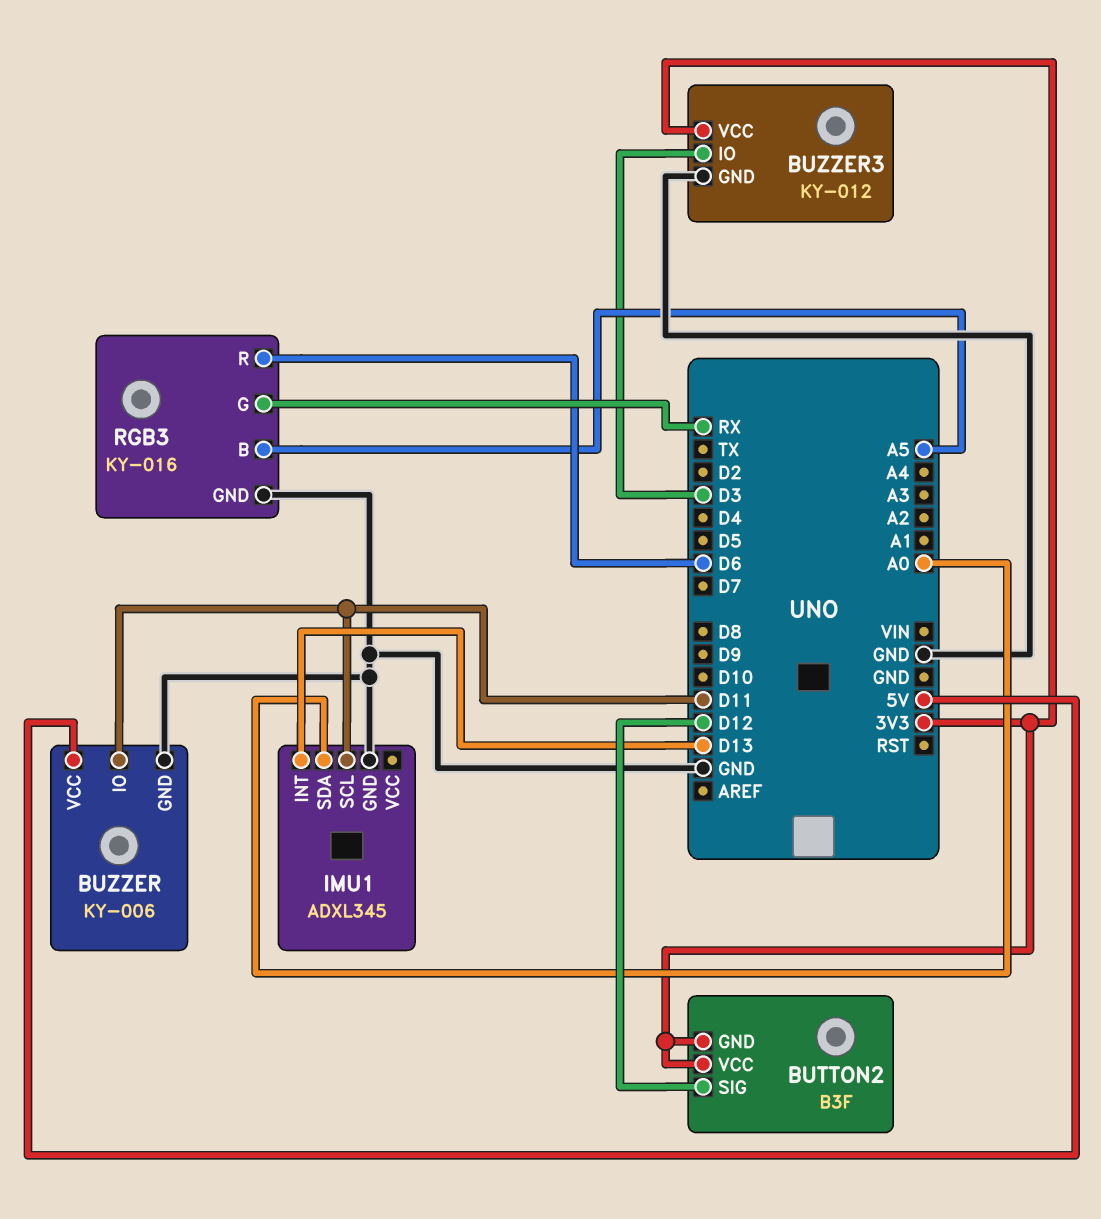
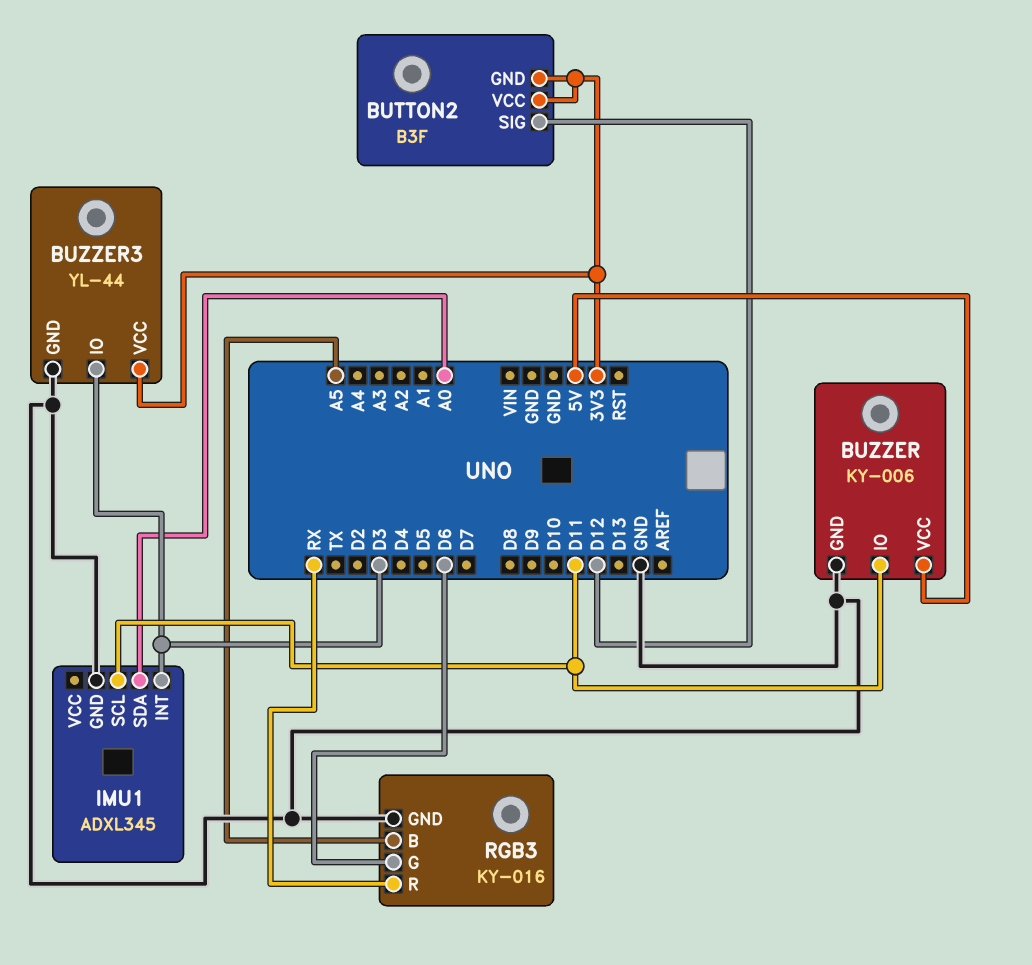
BUZZER3: KY-012 -> YL-44
IMU1 pin INT: D13 -> D3
RGB3 pin G: RX -> D6
RGB3 pin R: D6 -> RX

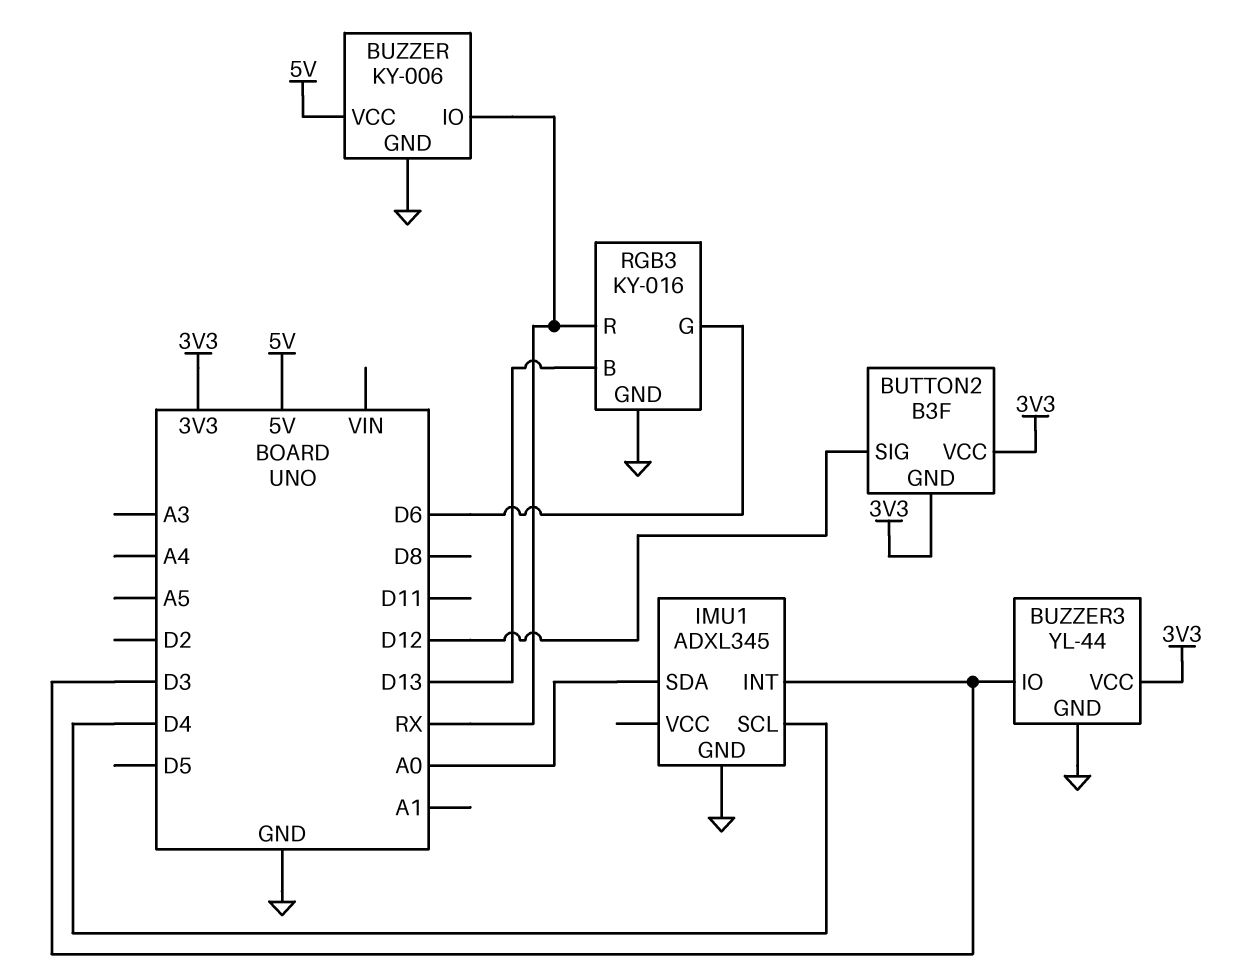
BUZZER pin IO: D11 -> RX
IMU1 pin SCL: D11 -> D4
RGB3 pin B: A5 -> D13

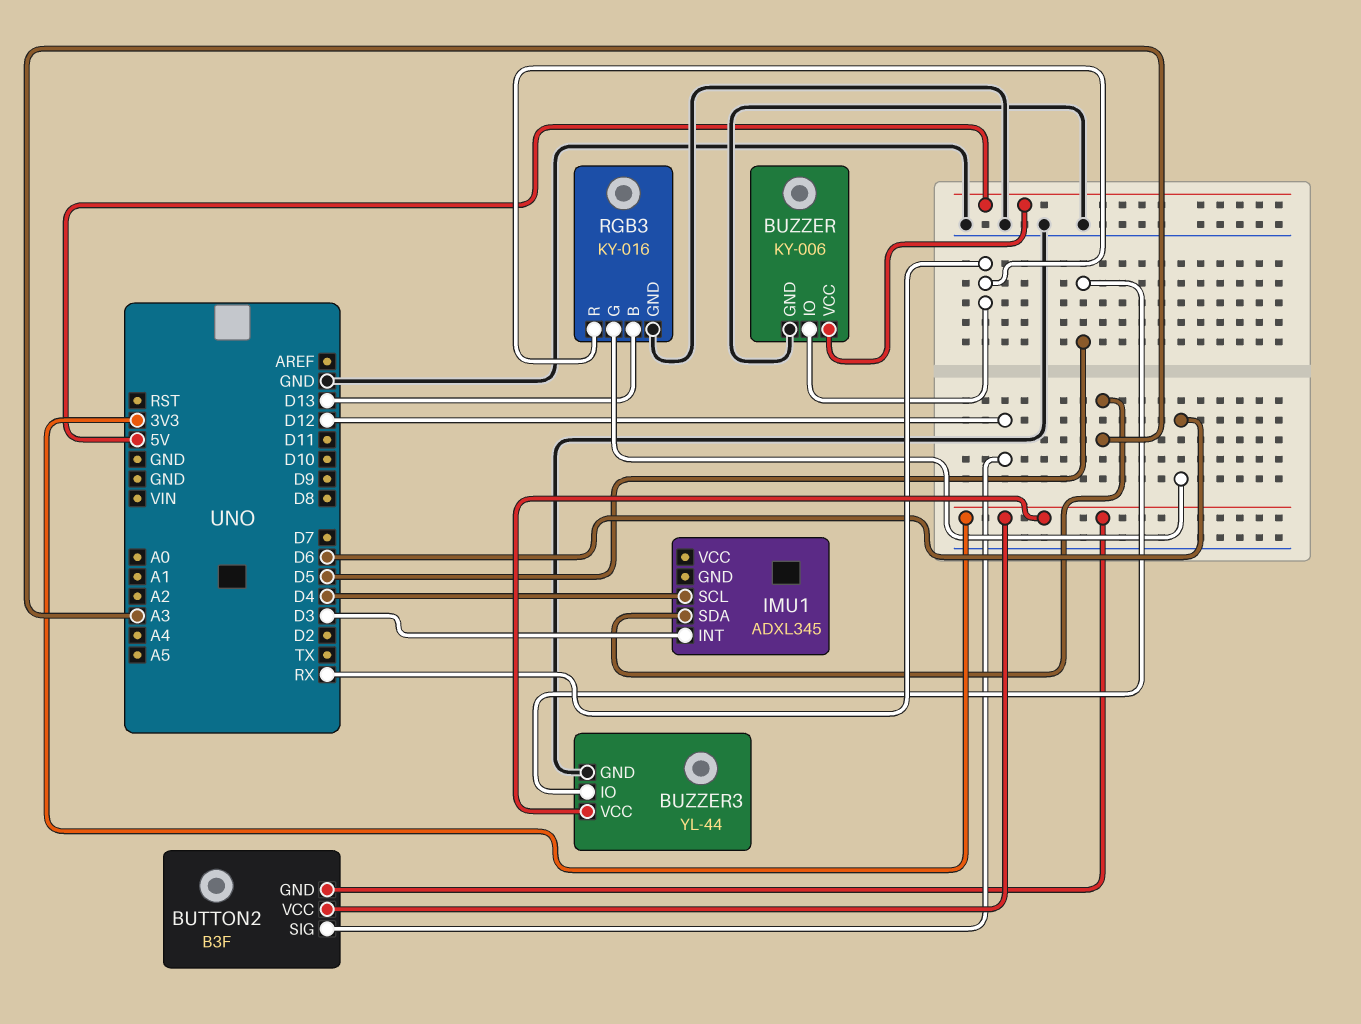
BUZZER3 pin IO: D3 -> D5
IMU1 pin GND: GND -> none
IMU1 pin SDA: A0 -> A3

